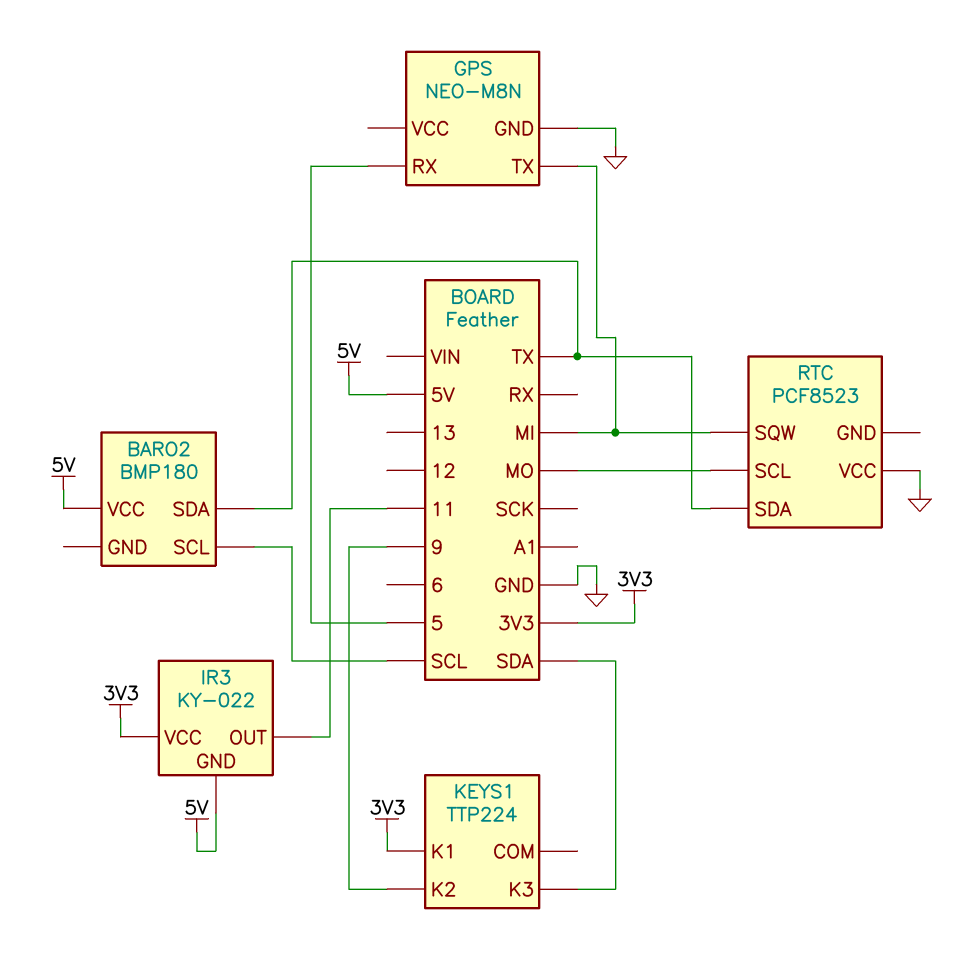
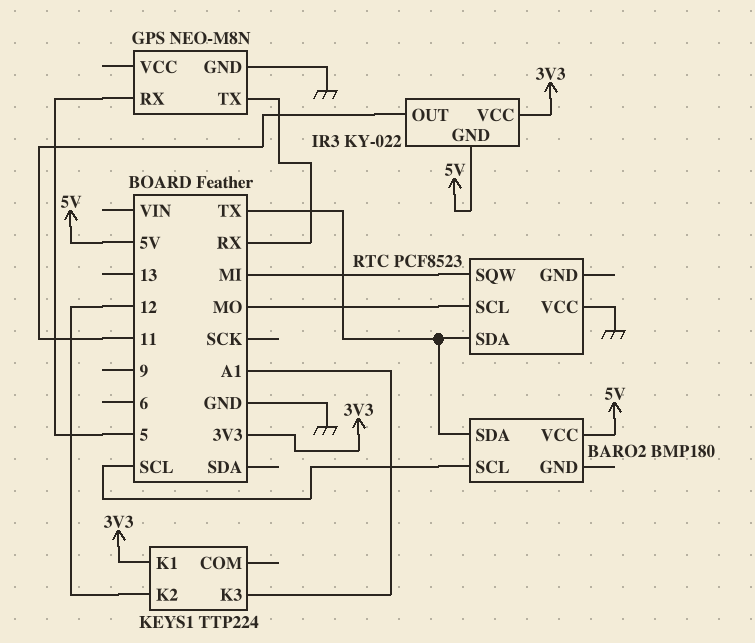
GPS pin TX: MI -> RX
KEYS1 pin K2: 9 -> 12
KEYS1 pin K3: SDA -> A1

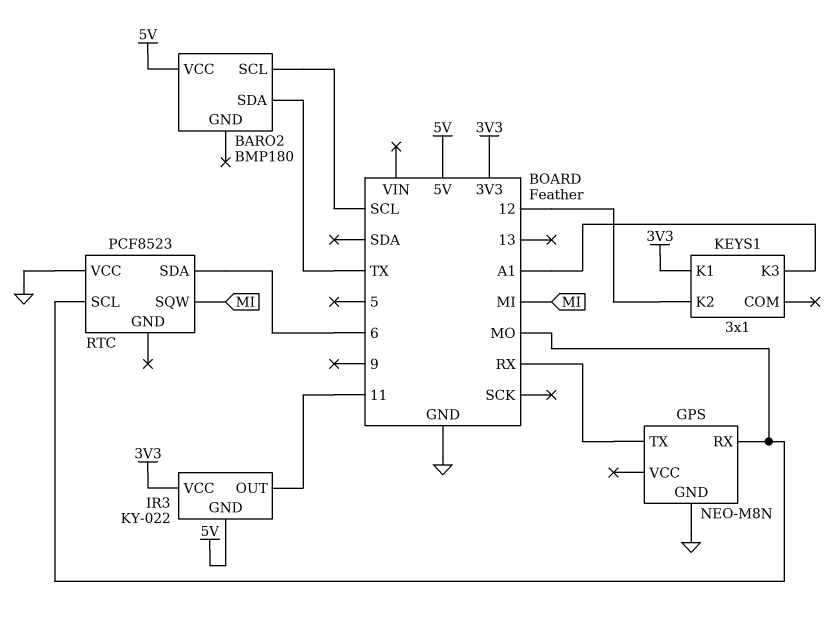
GPS pin RX: 5 -> MO
KEYS1: TTP224 -> 3x1
RTC pin SDA: TX -> 6

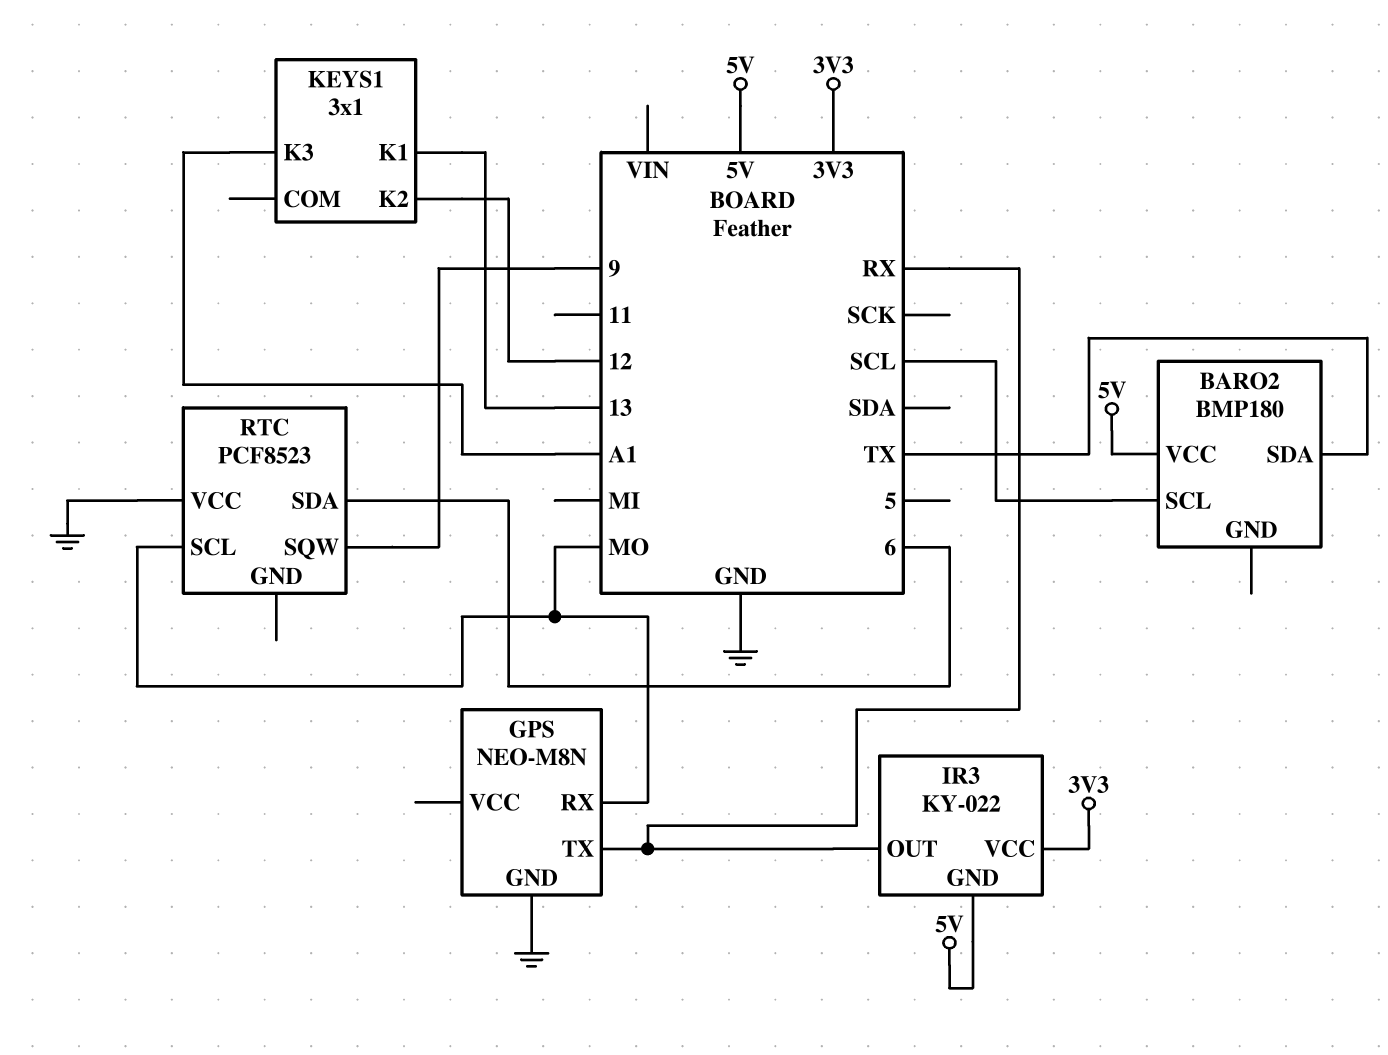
IR3 pin OUT: 11 -> RX
KEYS1 pin K1: 3V3 -> 13
RTC pin SQW: MI -> 9

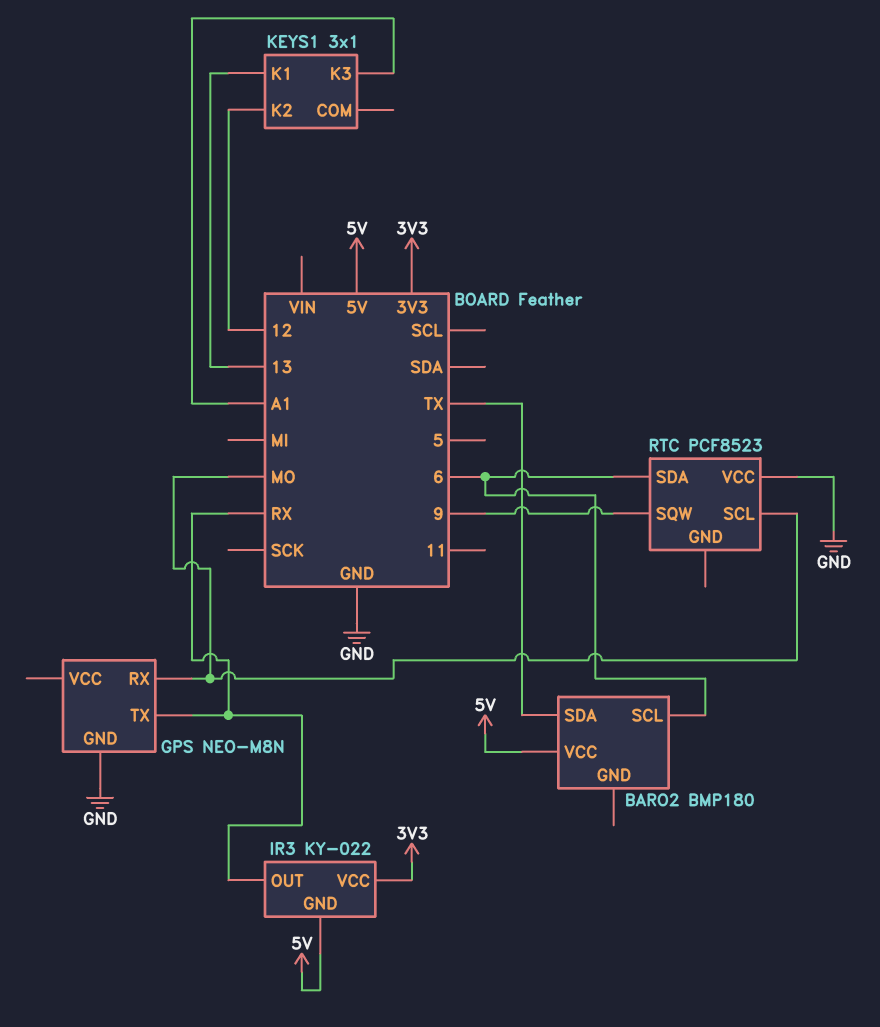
BARO2 pin SCL: SCL -> 6

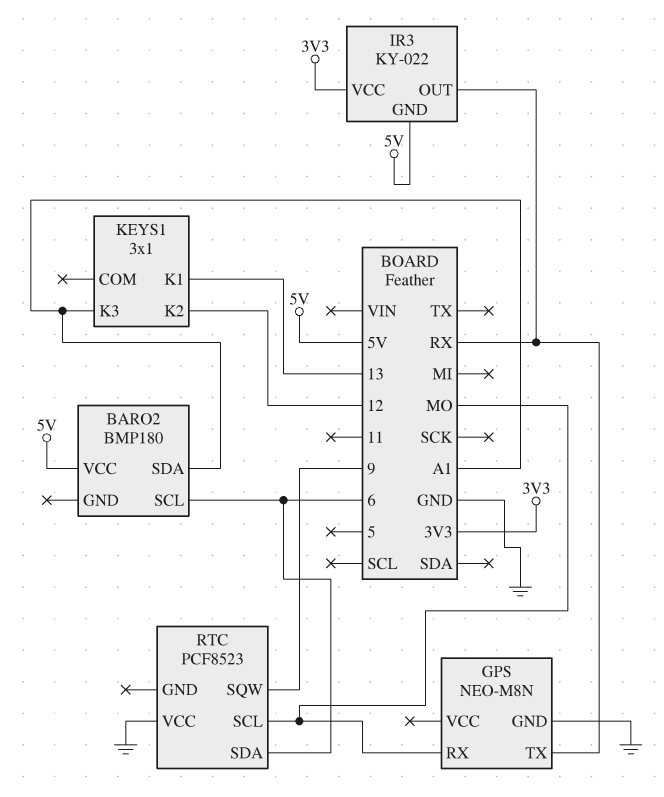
BARO2 pin SDA: TX -> A1

